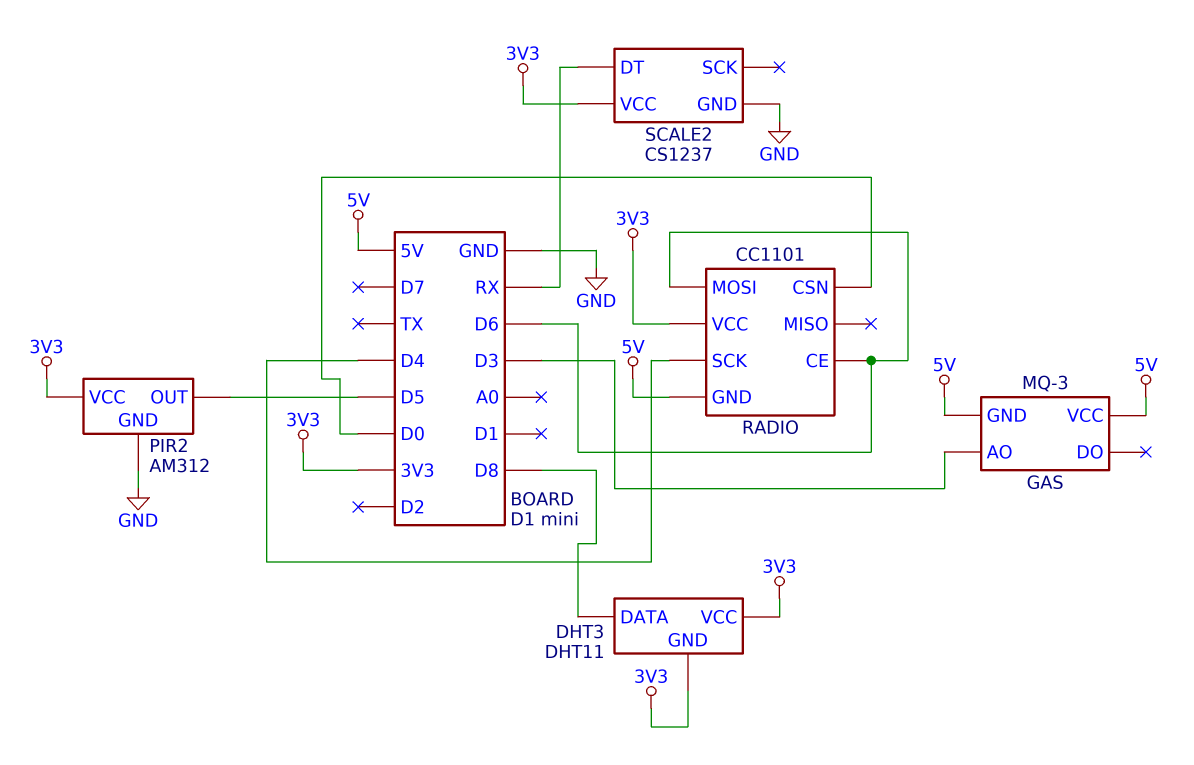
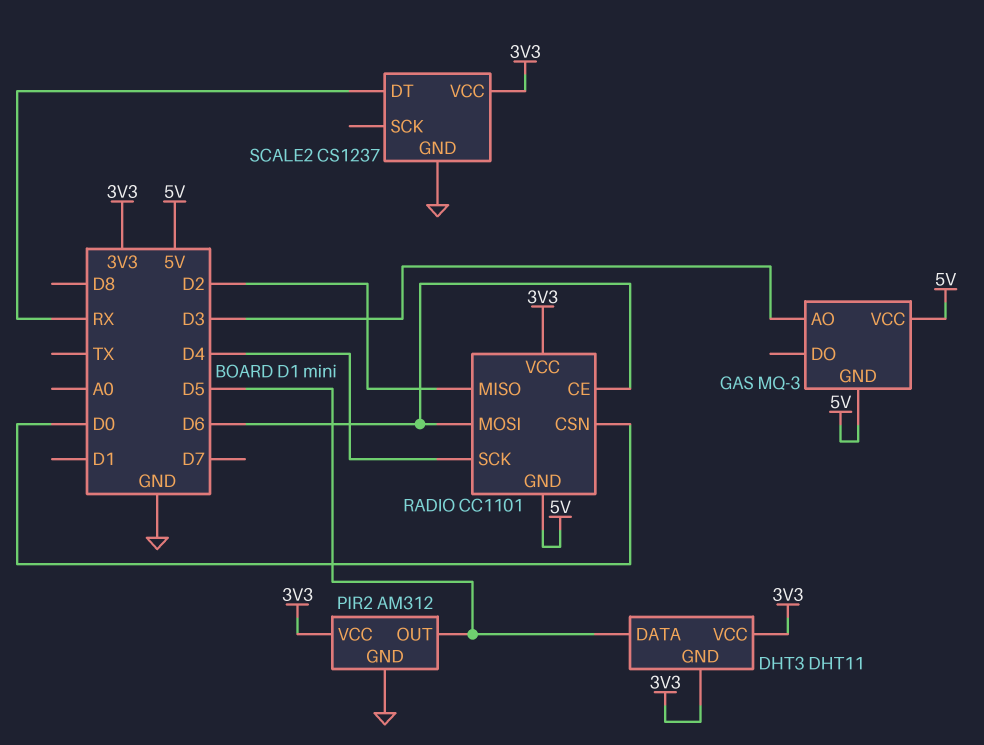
DHT3 pin DATA: D8 -> D5
RADIO pin MISO: none -> D2

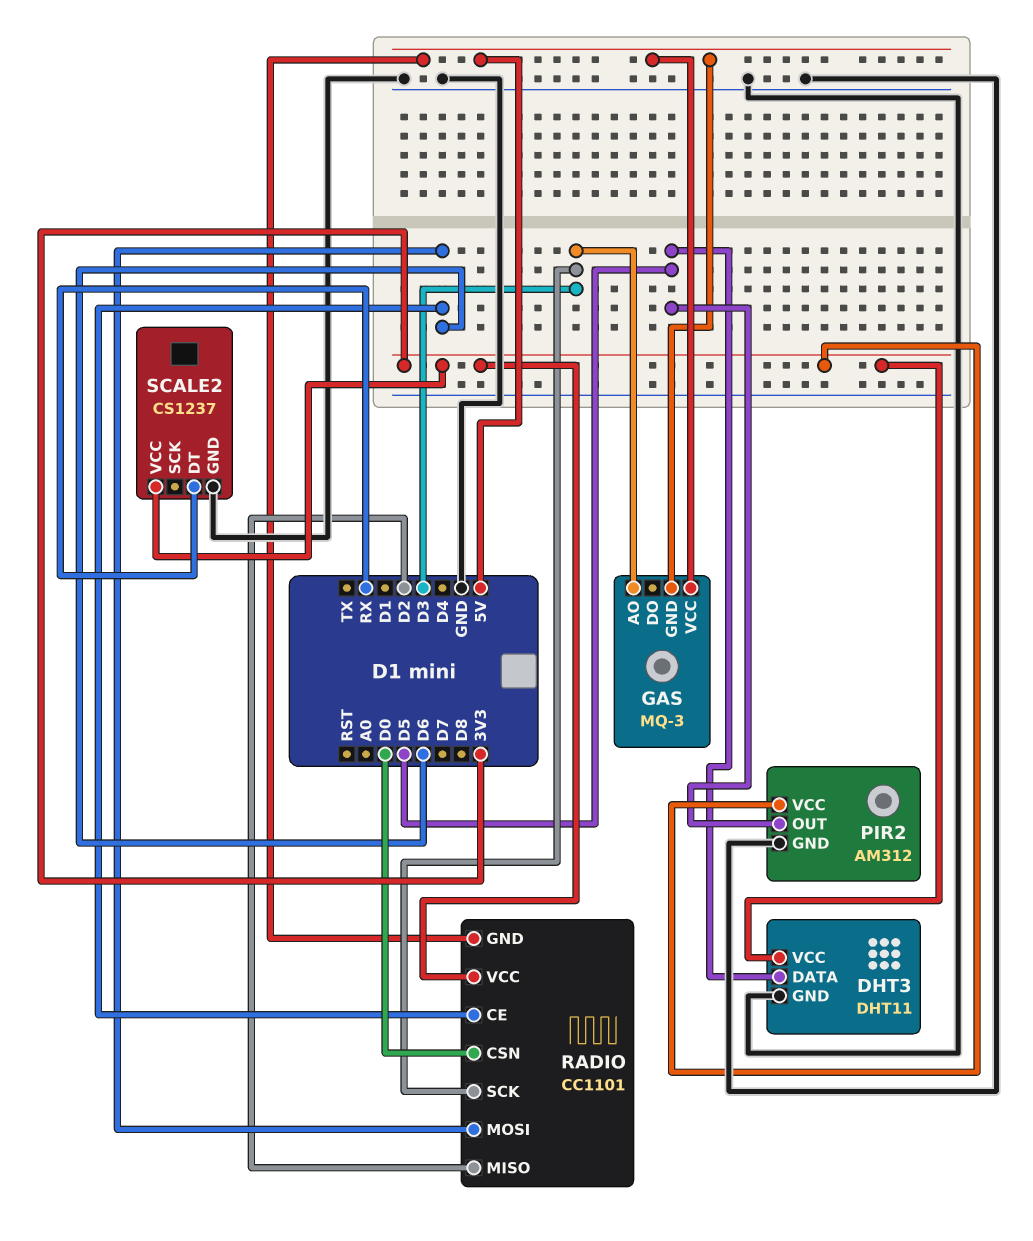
DHT3 pin GND: 3V3 -> GND
RADIO pin SCK: D4 -> D3

